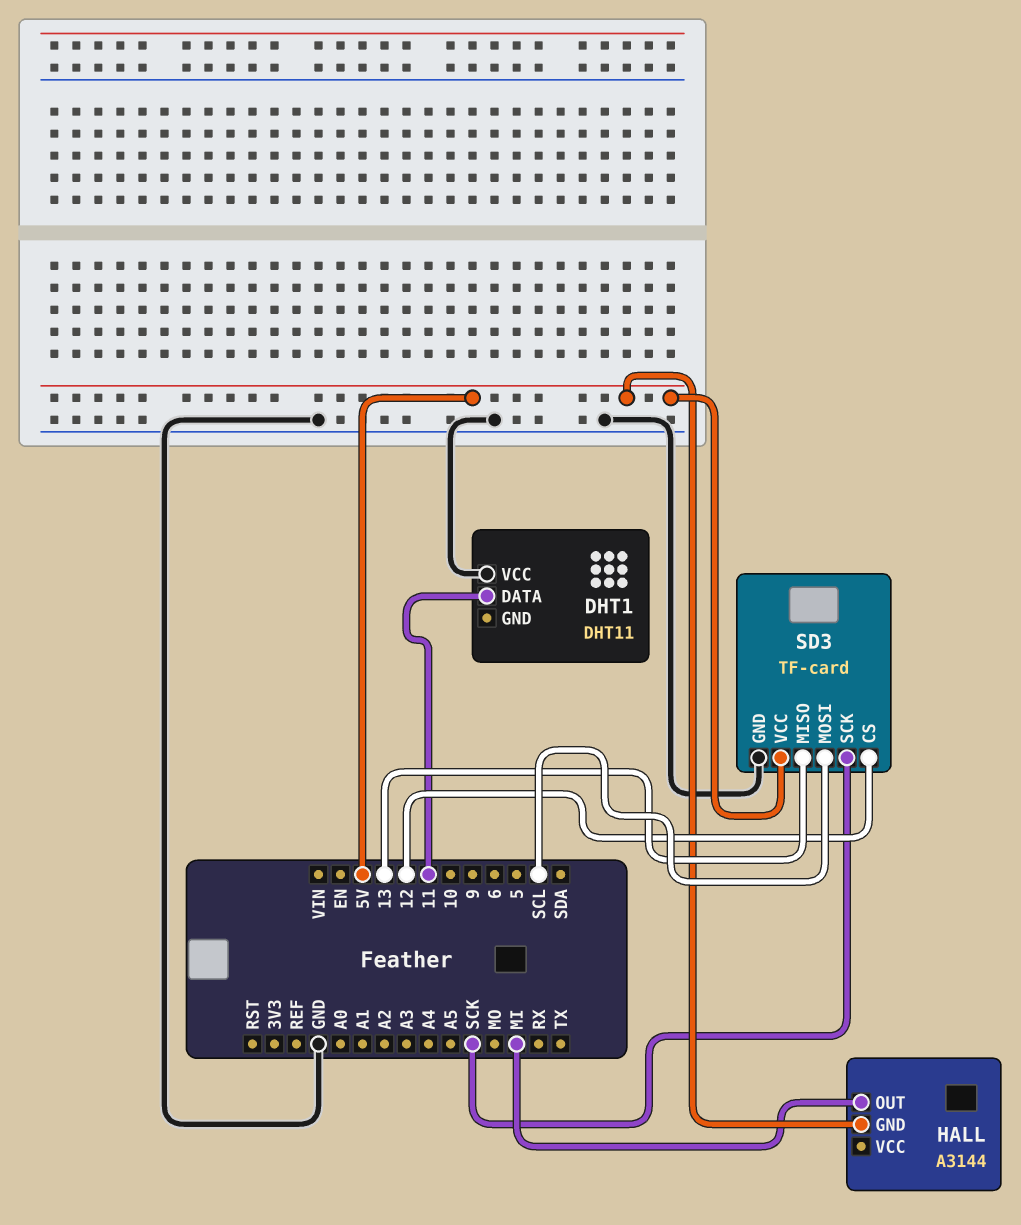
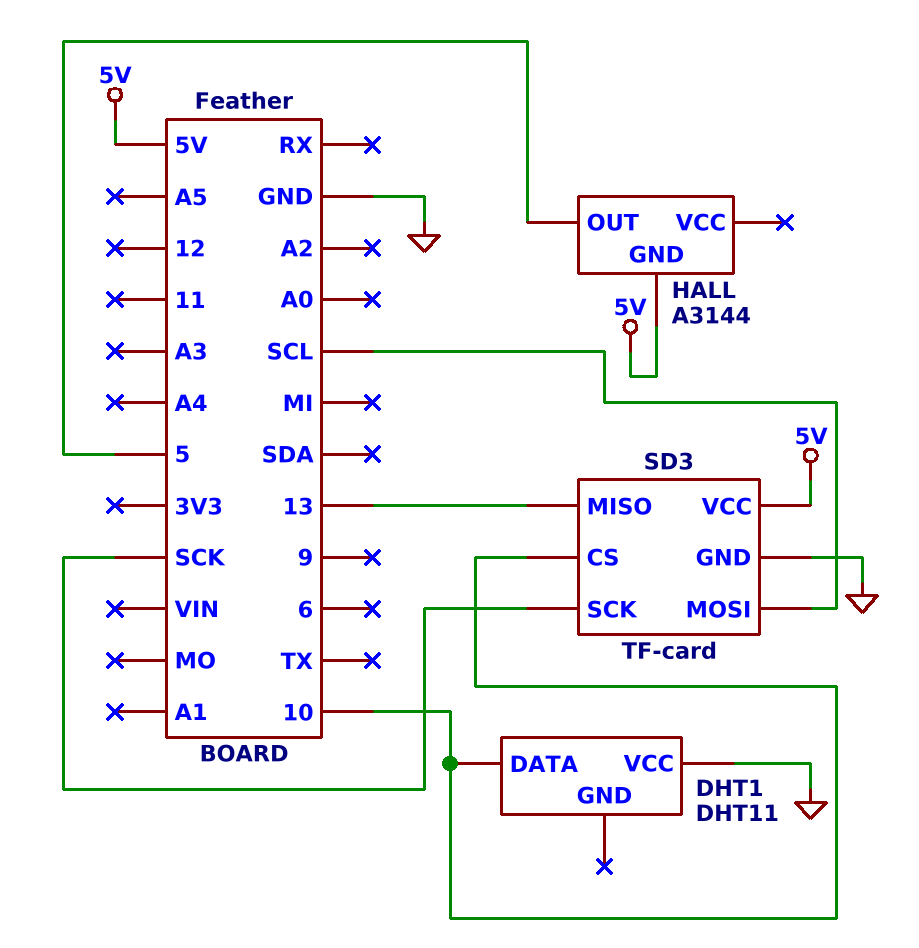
DHT1 pin DATA: 11 -> 10
HALL pin OUT: MI -> 5
SD3 pin CS: 12 -> 10

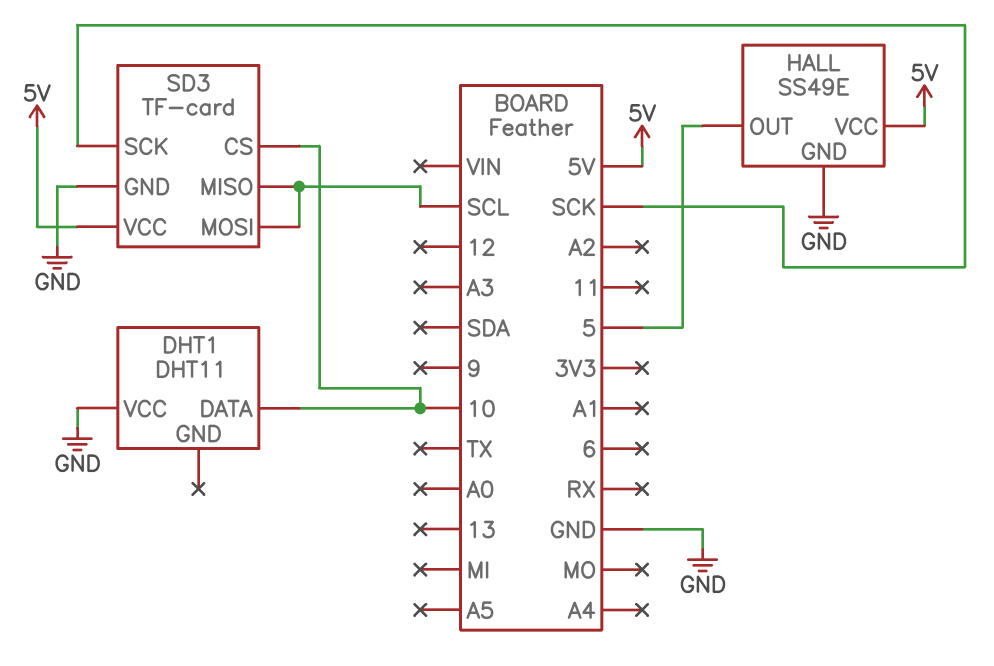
HALL: A3144 -> SS49E
HALL pin GND: 5V -> GND
HALL pin VCC: none -> 5V
SD3 pin MISO: 13 -> SCL

